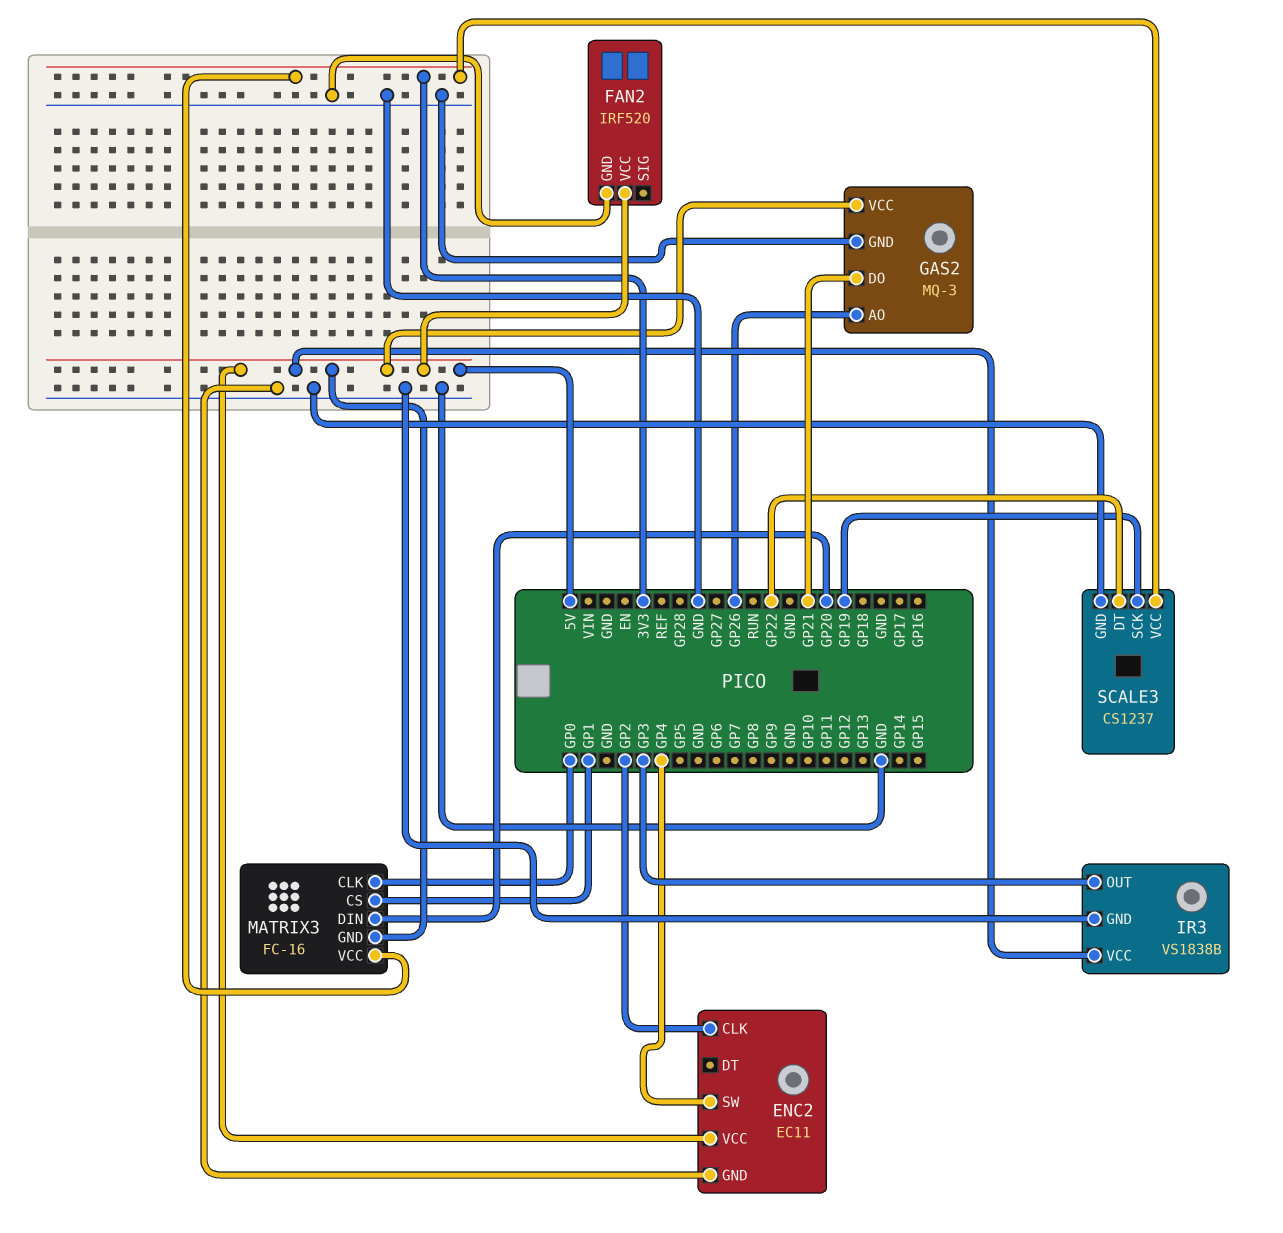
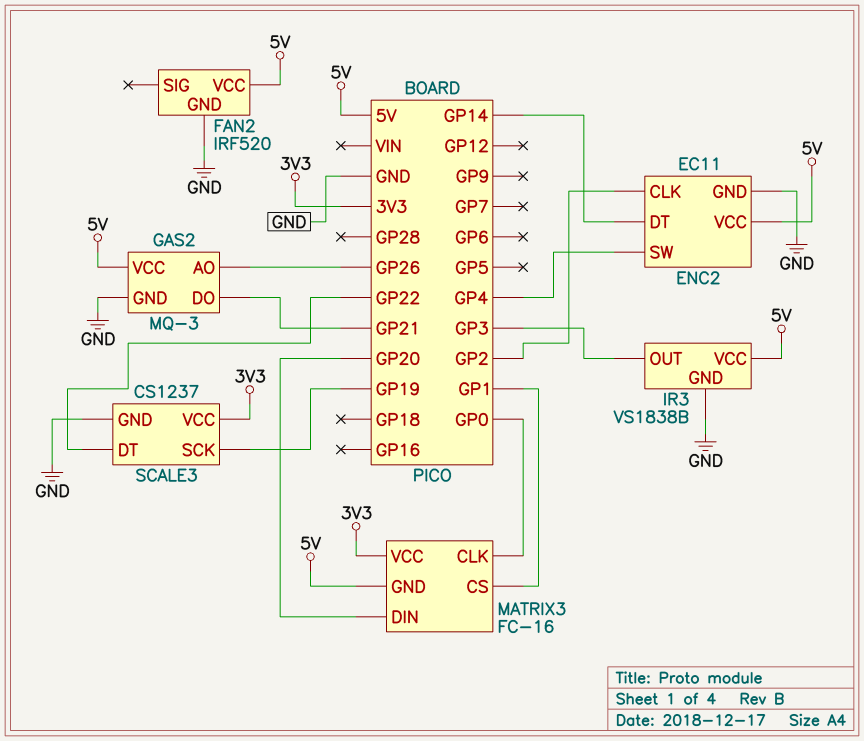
ENC2 pin DT: none -> GP14

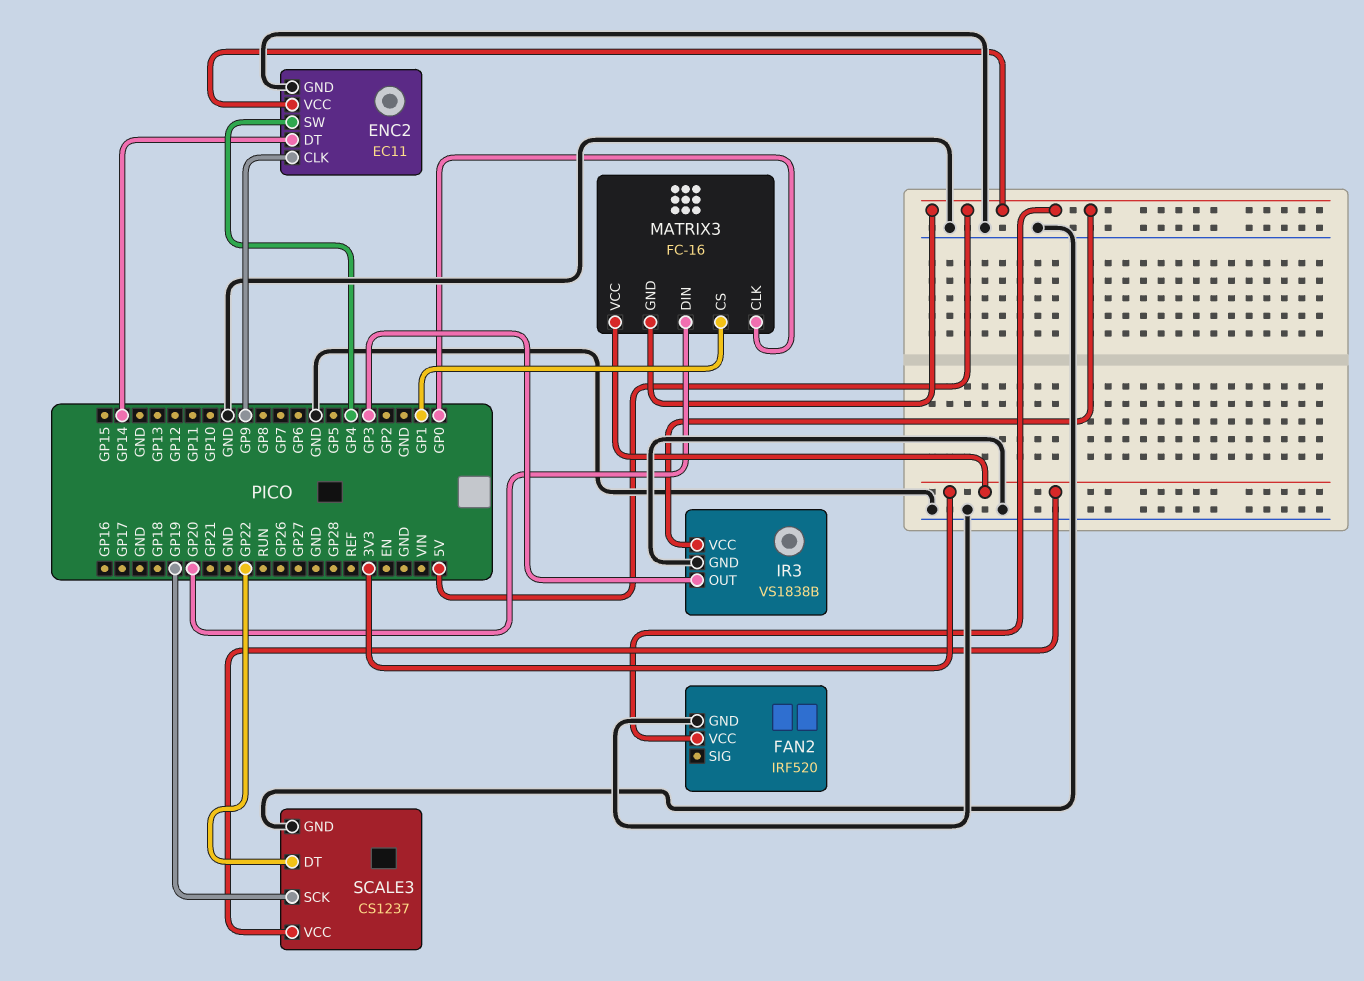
ENC2 pin CLK: GP2 -> GP9
GAS2: MQ-3 -> none
GAS2 pin AO: GP26 -> none
GAS2 pin DO: GP21 -> none
GAS2 pin GND: GND -> none
GAS2 pin VCC: 5V -> none

